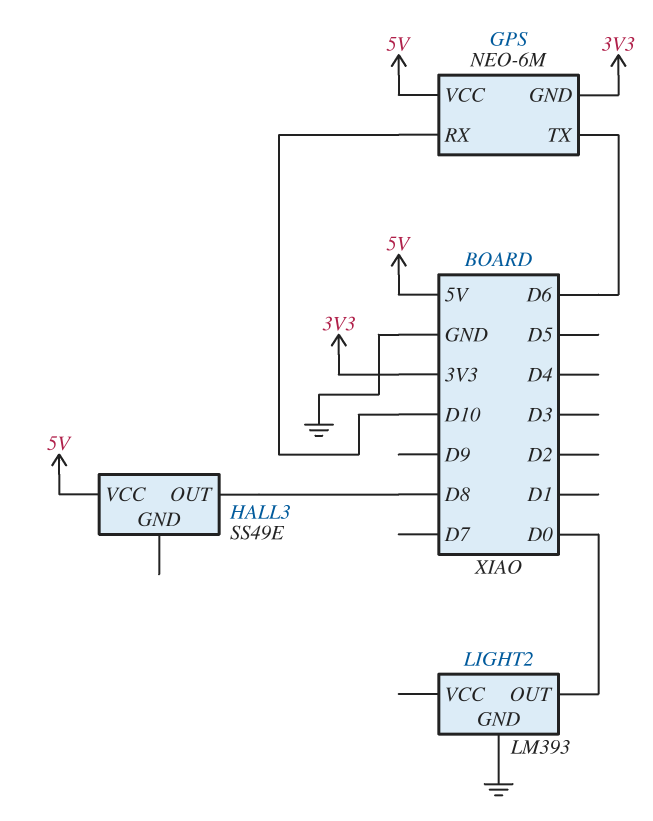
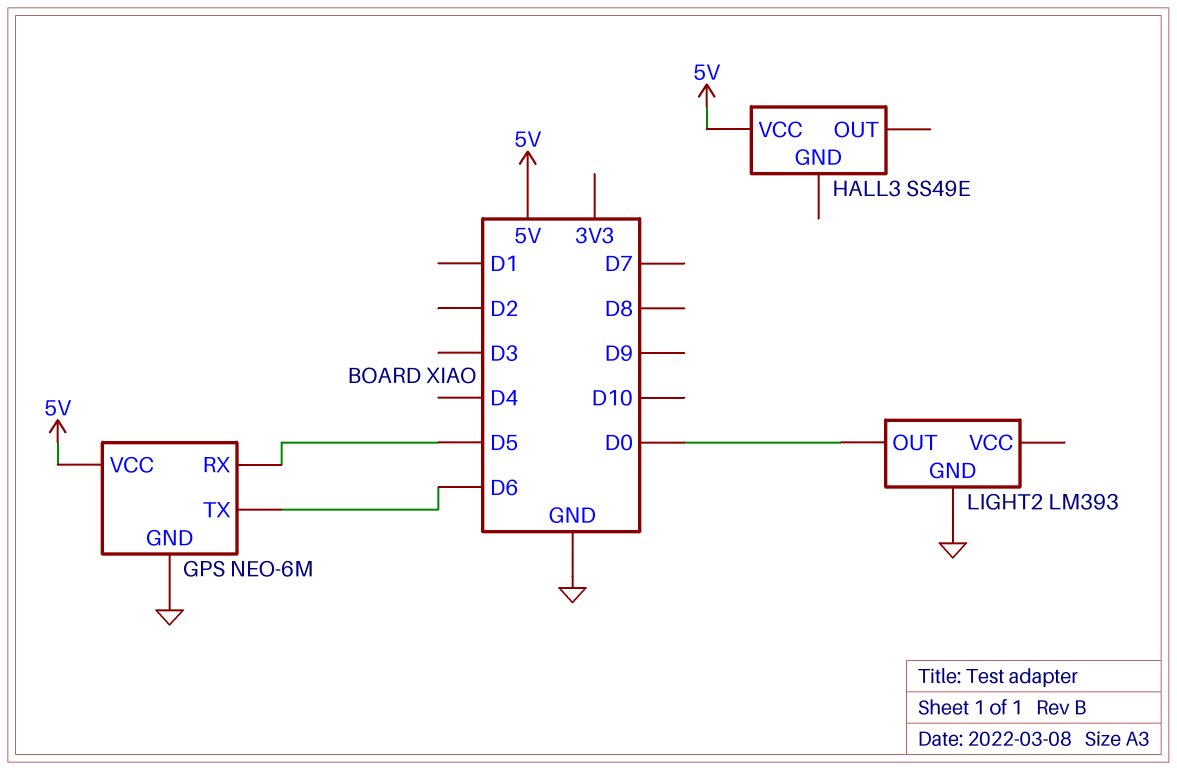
GPS pin GND: 3V3 -> GND
GPS pin RX: D10 -> D5
HALL3 pin OUT: D8 -> none

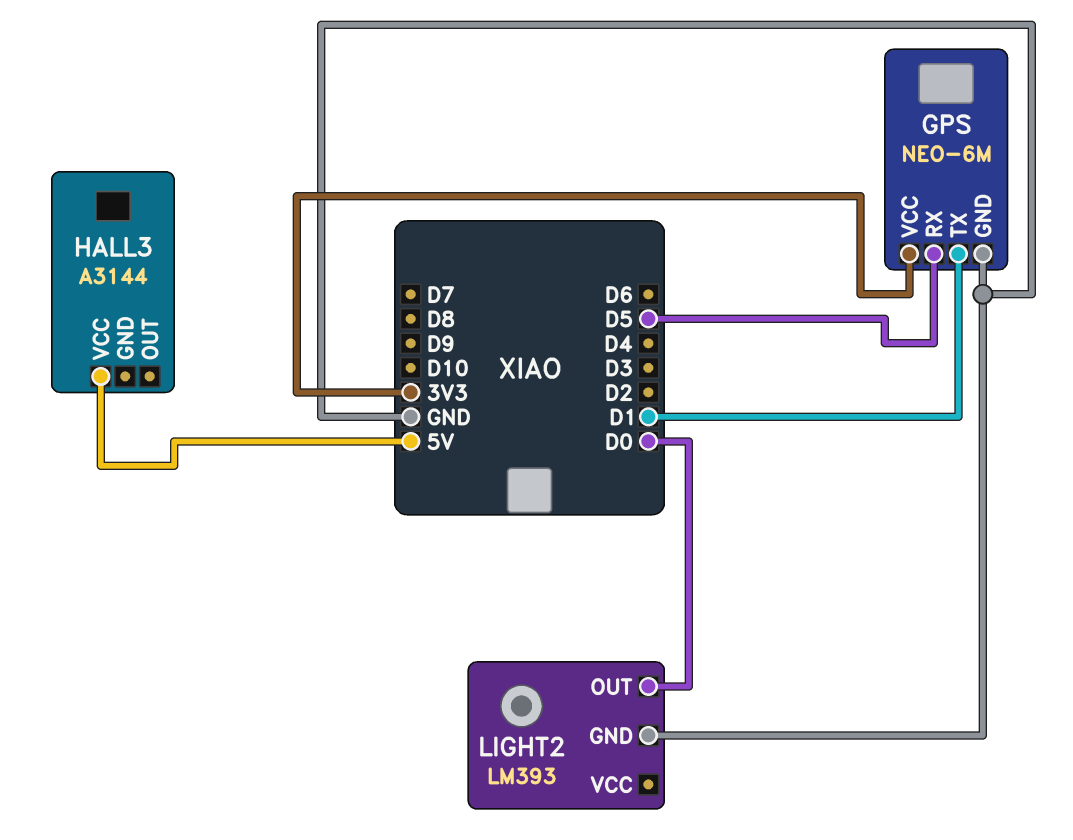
GPS pin TX: D6 -> D1
GPS pin VCC: 5V -> 3V3
HALL3: SS49E -> A3144

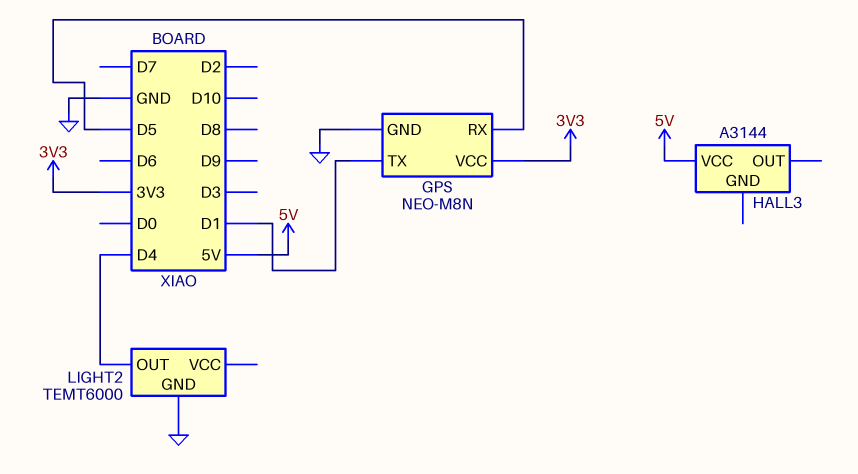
GPS: NEO-6M -> NEO-M8N
LIGHT2: LM393 -> TEMT6000
LIGHT2 pin OUT: D0 -> D4

